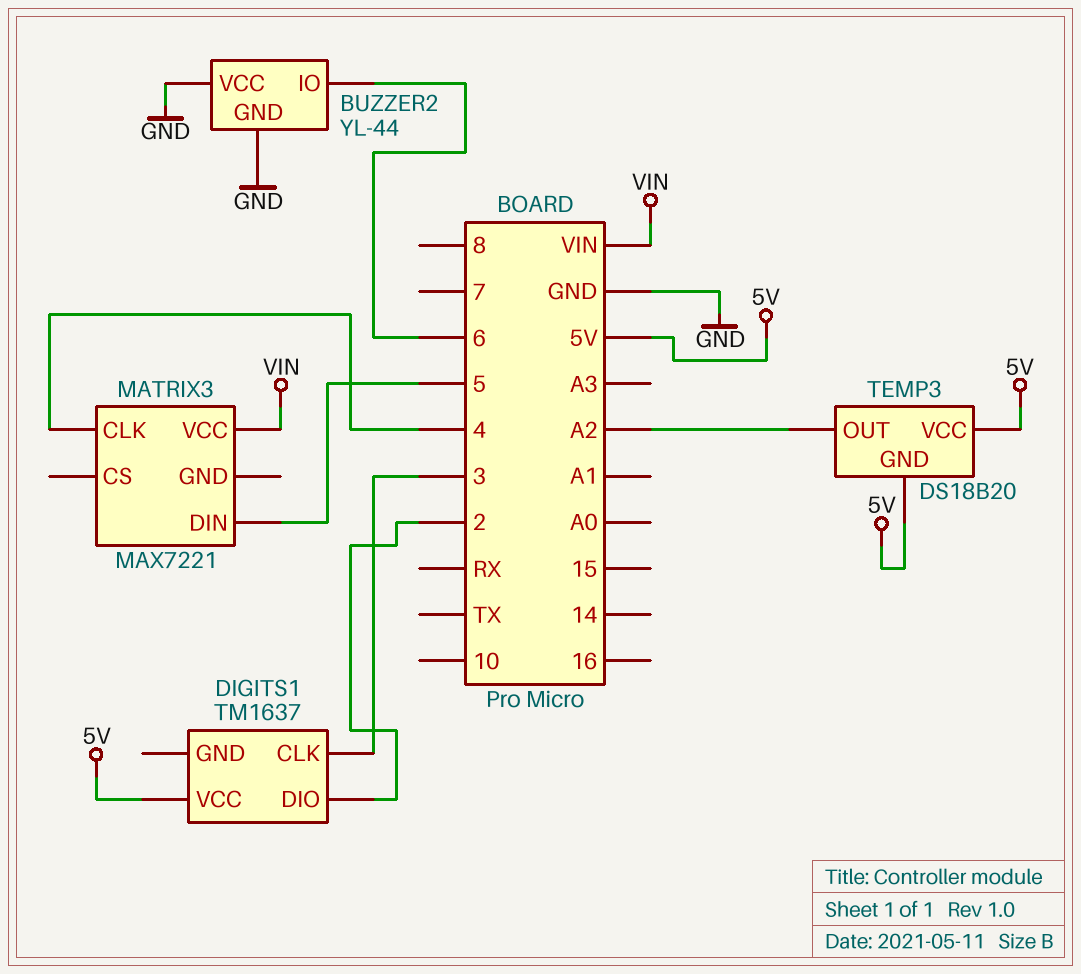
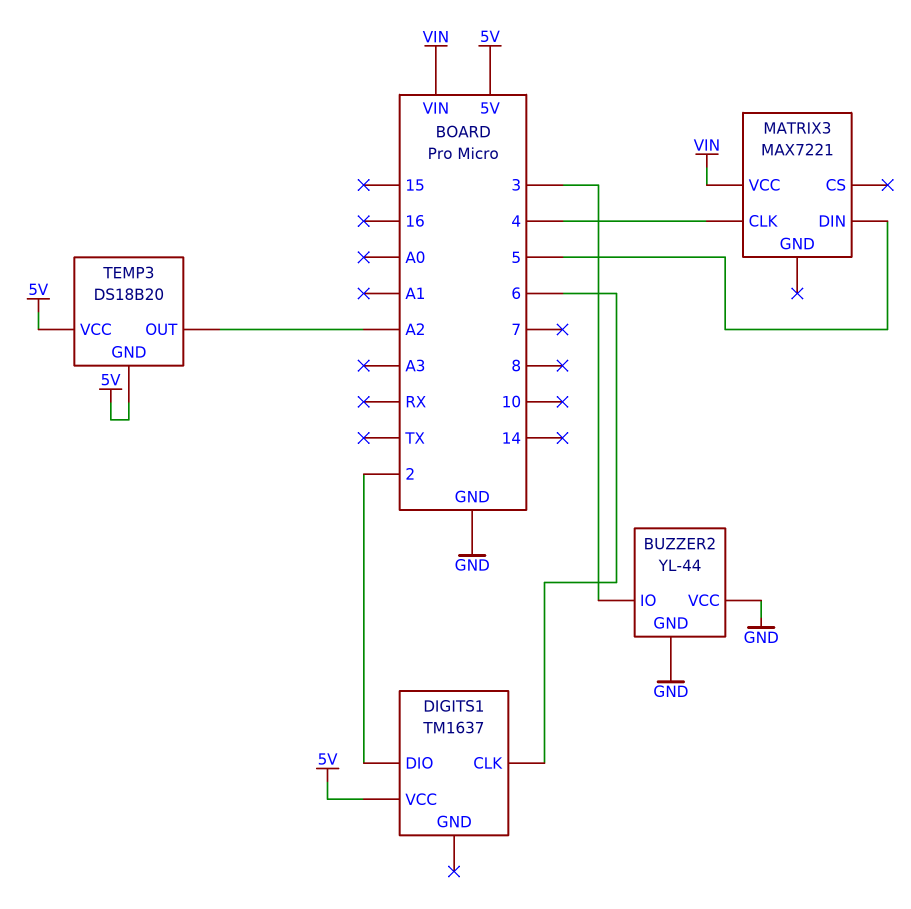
BUZZER2 pin IO: 6 -> 3
DIGITS1 pin CLK: 3 -> 6

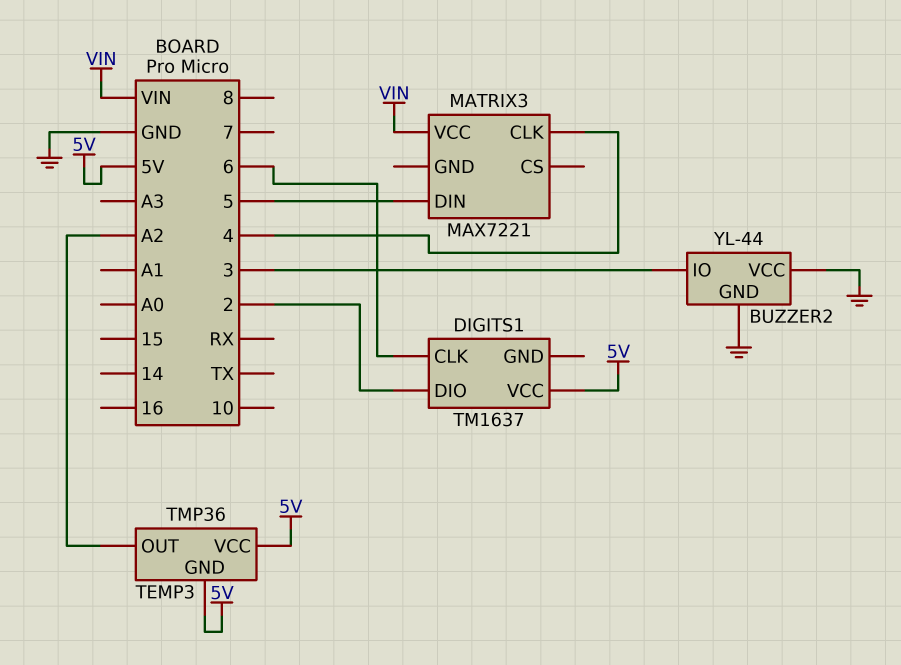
TEMP3: DS18B20 -> TMP36

